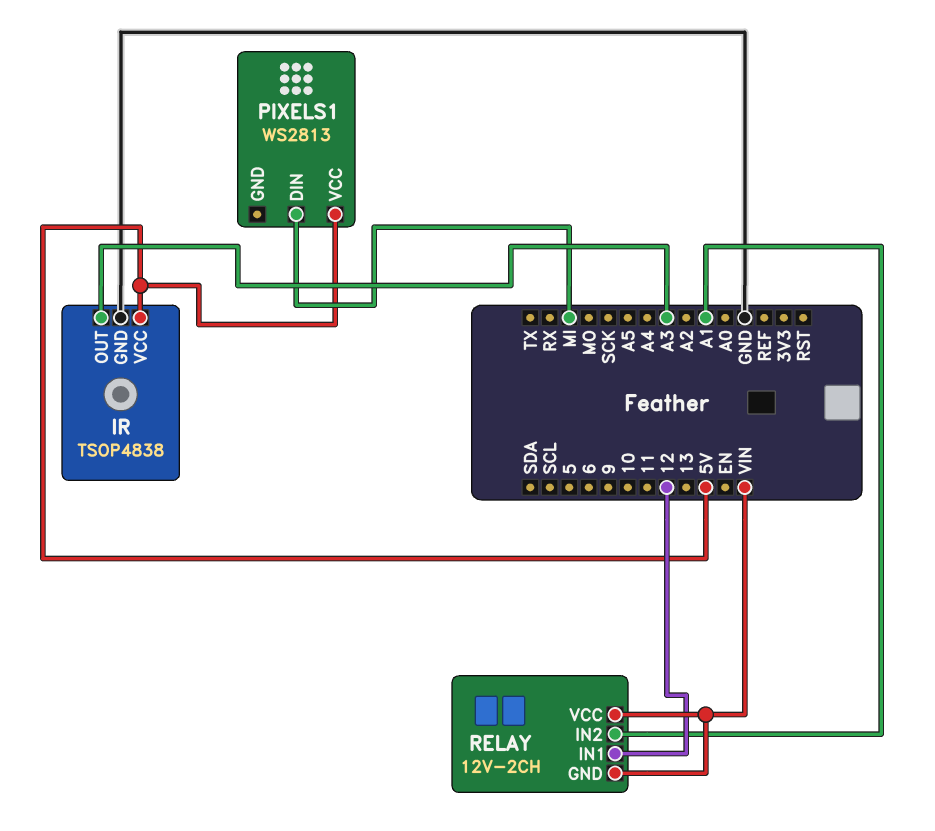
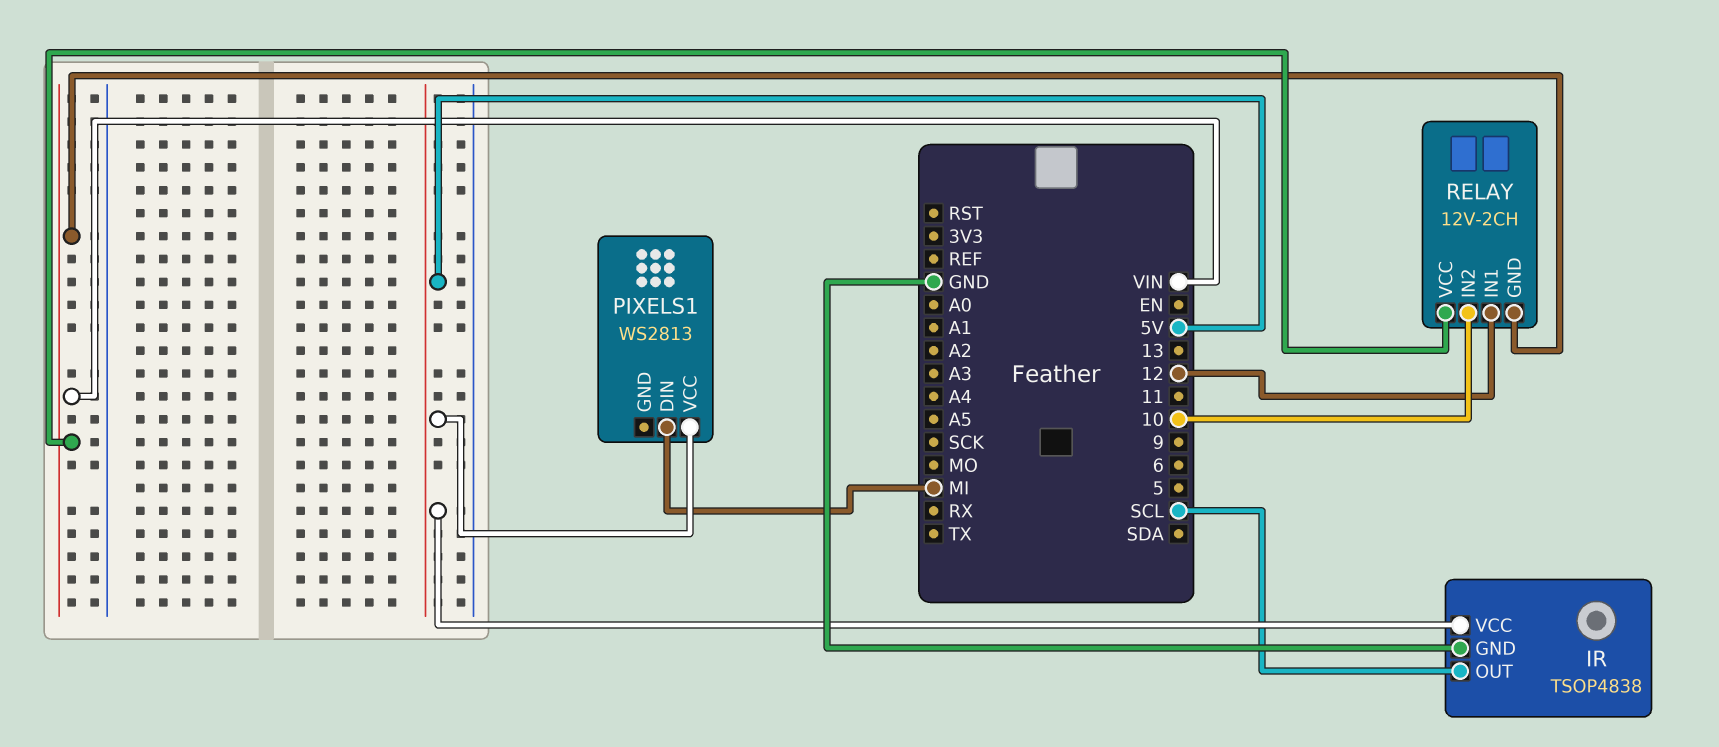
IR pin OUT: A3 -> SCL
RELAY pin IN2: A1 -> 10

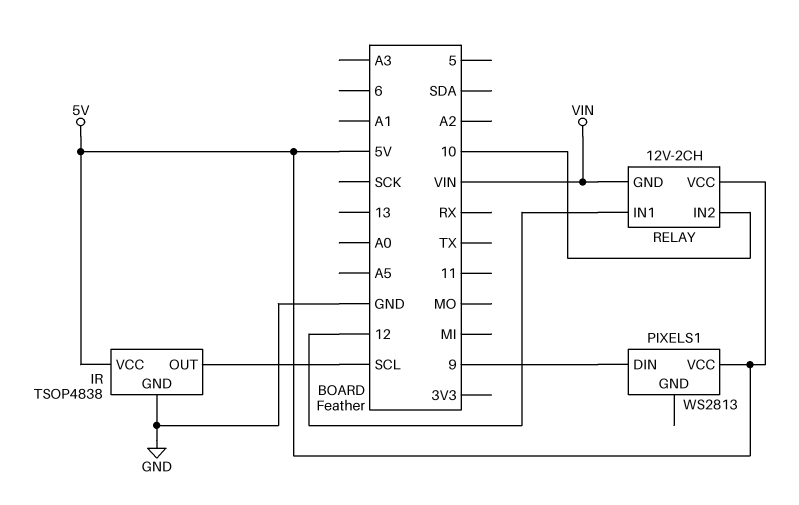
PIXELS1 pin DIN: MI -> 9
RELAY pin VCC: VIN -> 5V

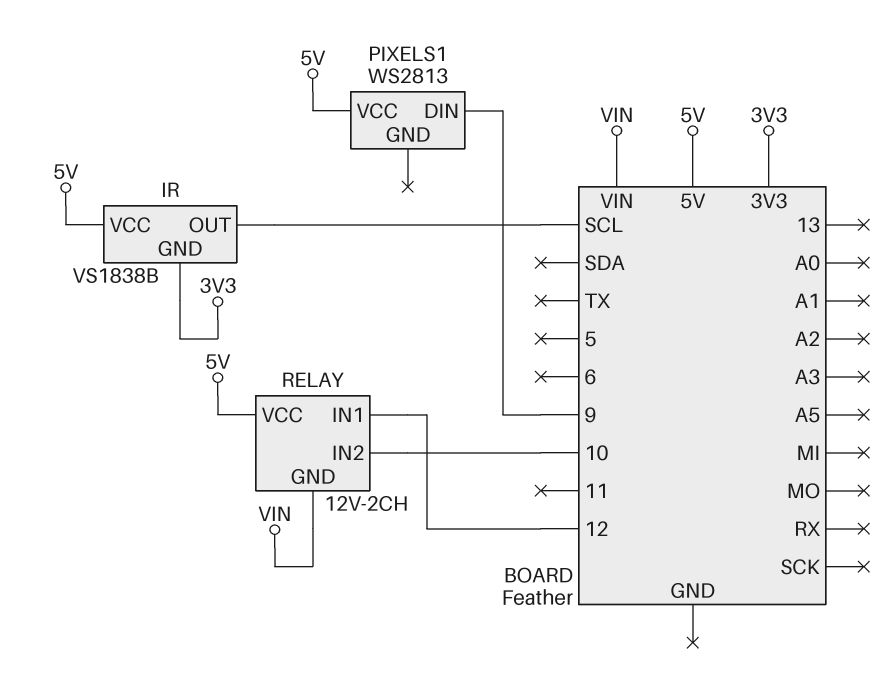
IR: TSOP4838 -> VS1838B
IR pin GND: GND -> 3V3

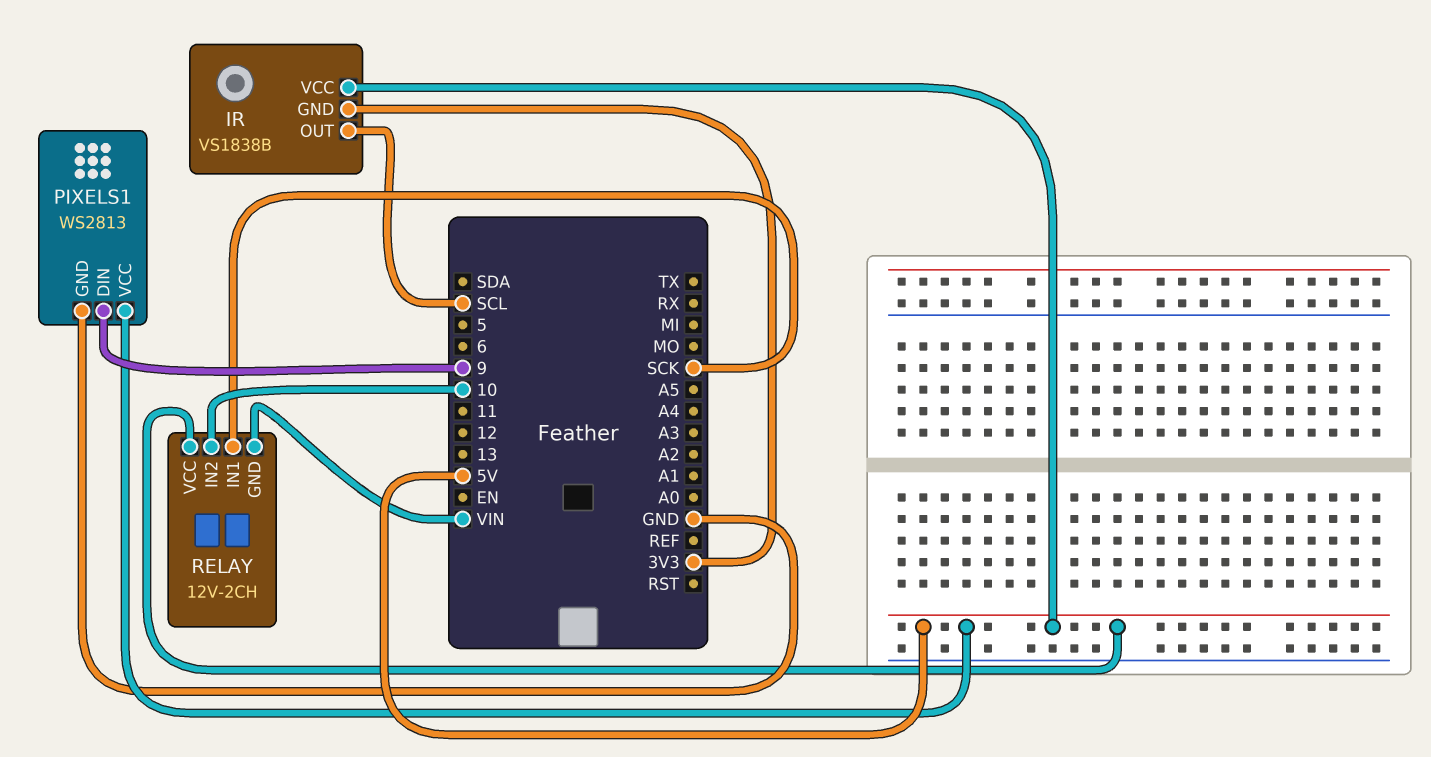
PIXELS1 pin GND: none -> GND
RELAY pin IN1: 12 -> SCK

